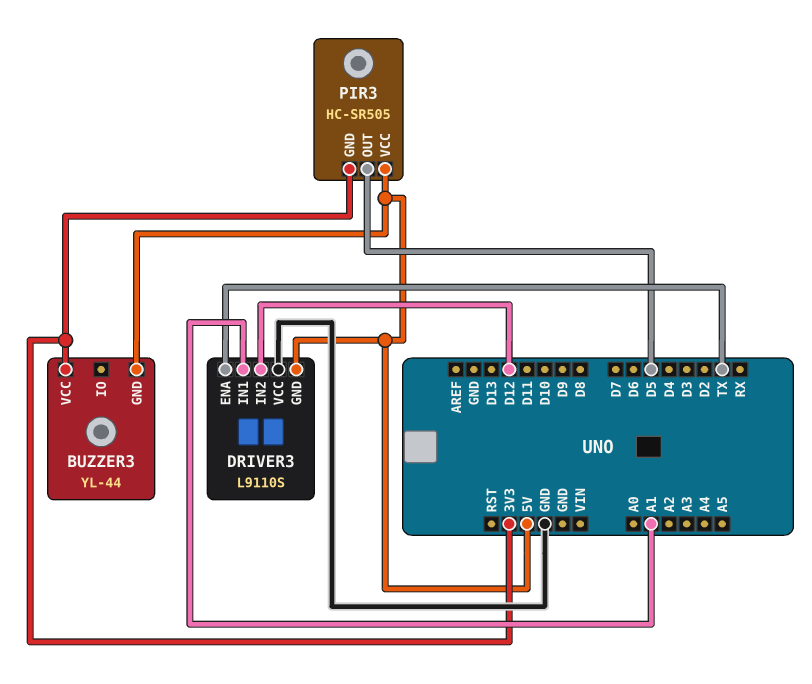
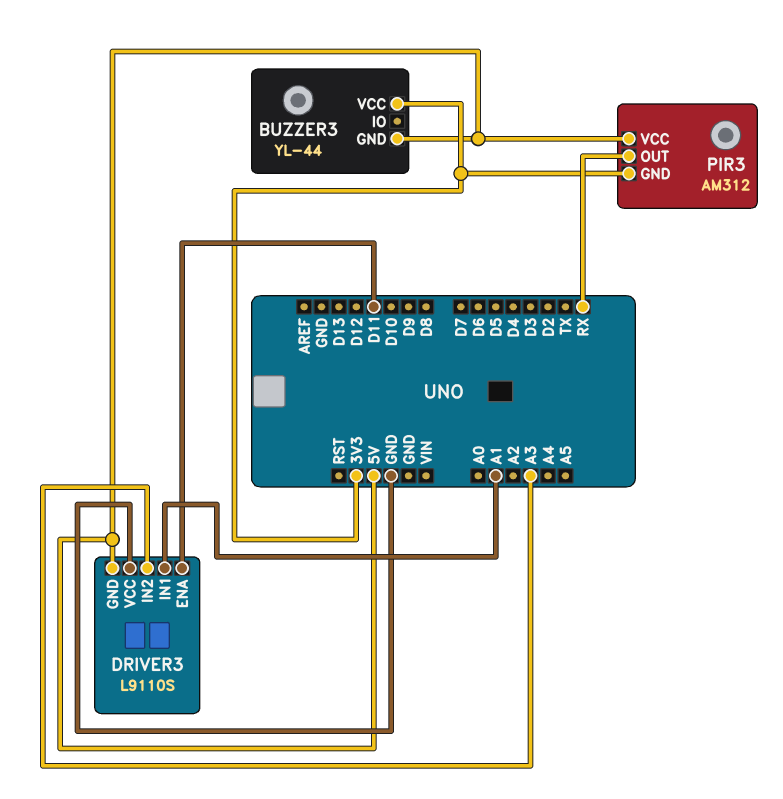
DRIVER3 pin ENA: TX -> D11
DRIVER3 pin IN2: D12 -> A3
PIR3: HC-SR505 -> AM312
PIR3 pin OUT: D5 -> RX

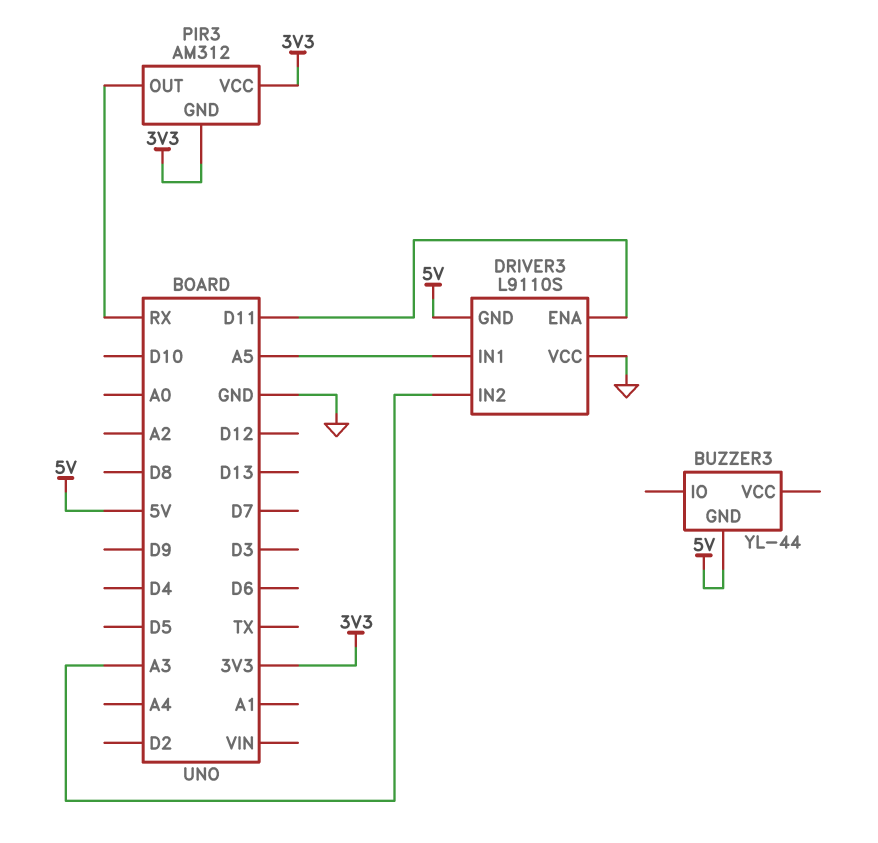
BUZZER3 pin VCC: 3V3 -> none
DRIVER3 pin IN1: A1 -> A5
PIR3 pin VCC: 5V -> 3V3

